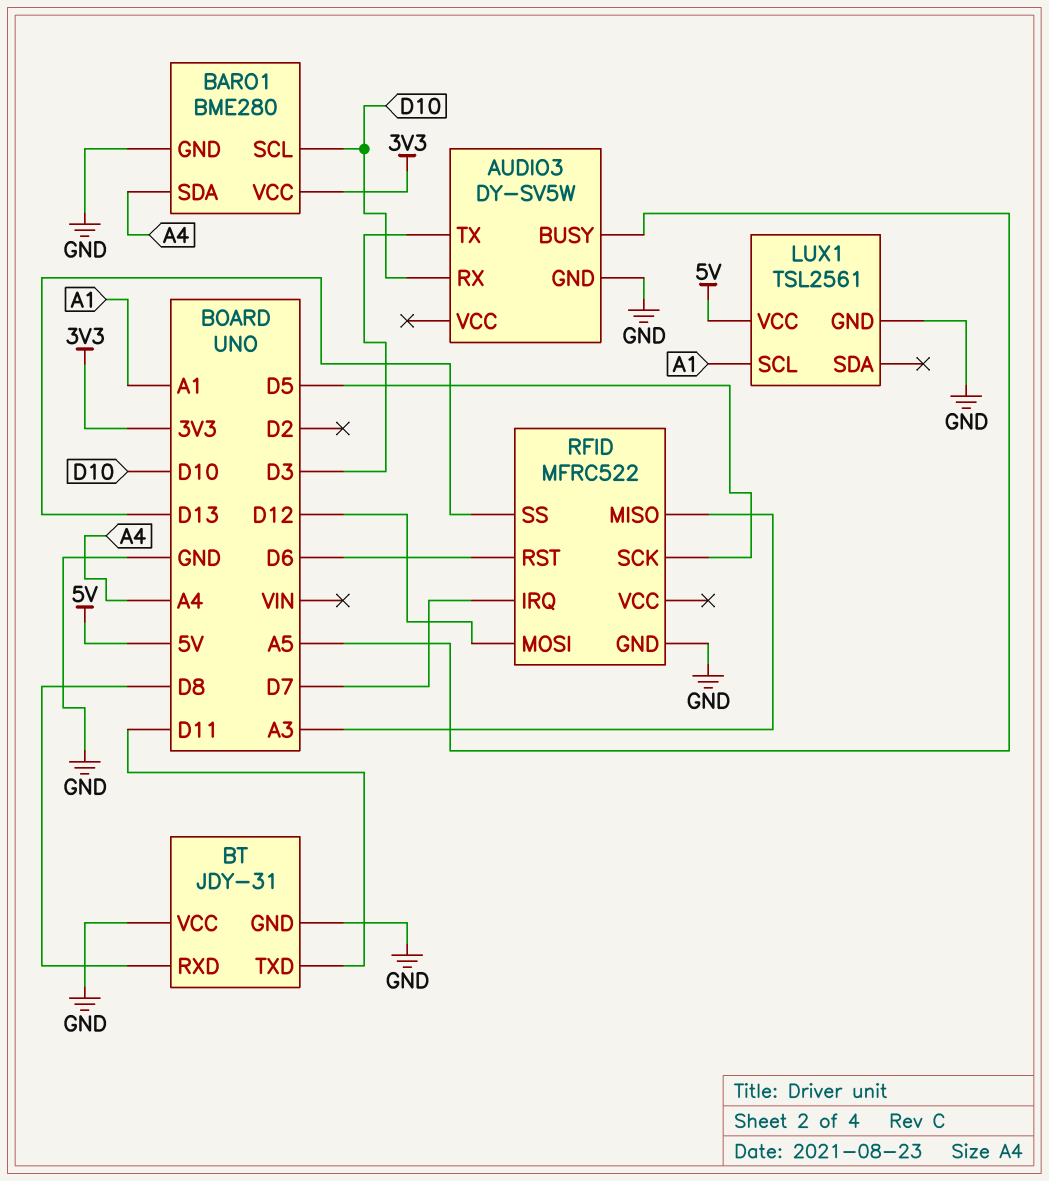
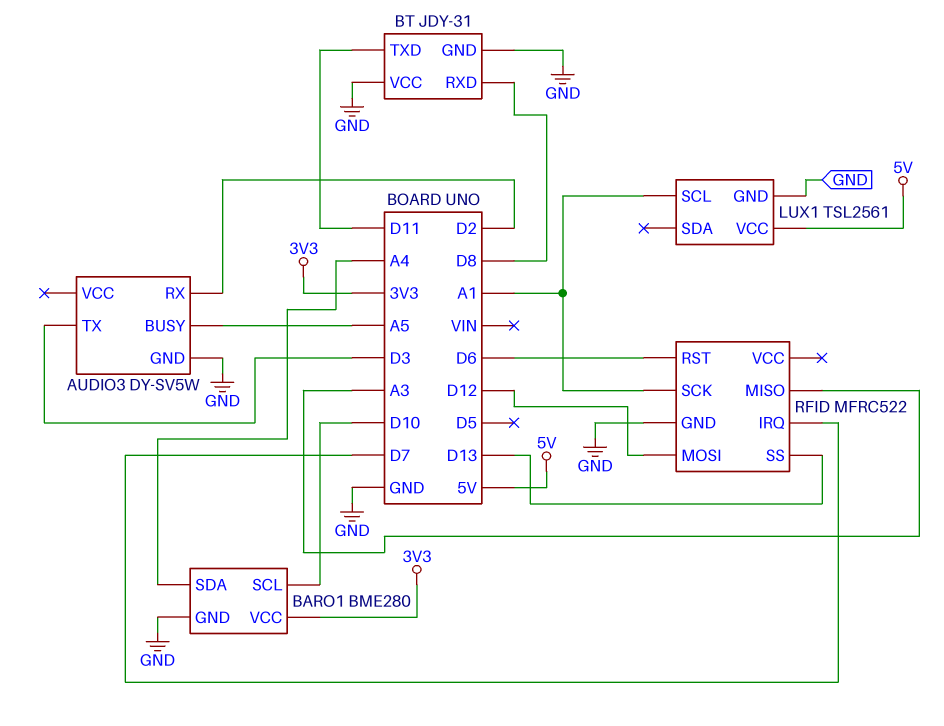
AUDIO3 pin RX: D10 -> D2
RFID pin SCK: D5 -> A1

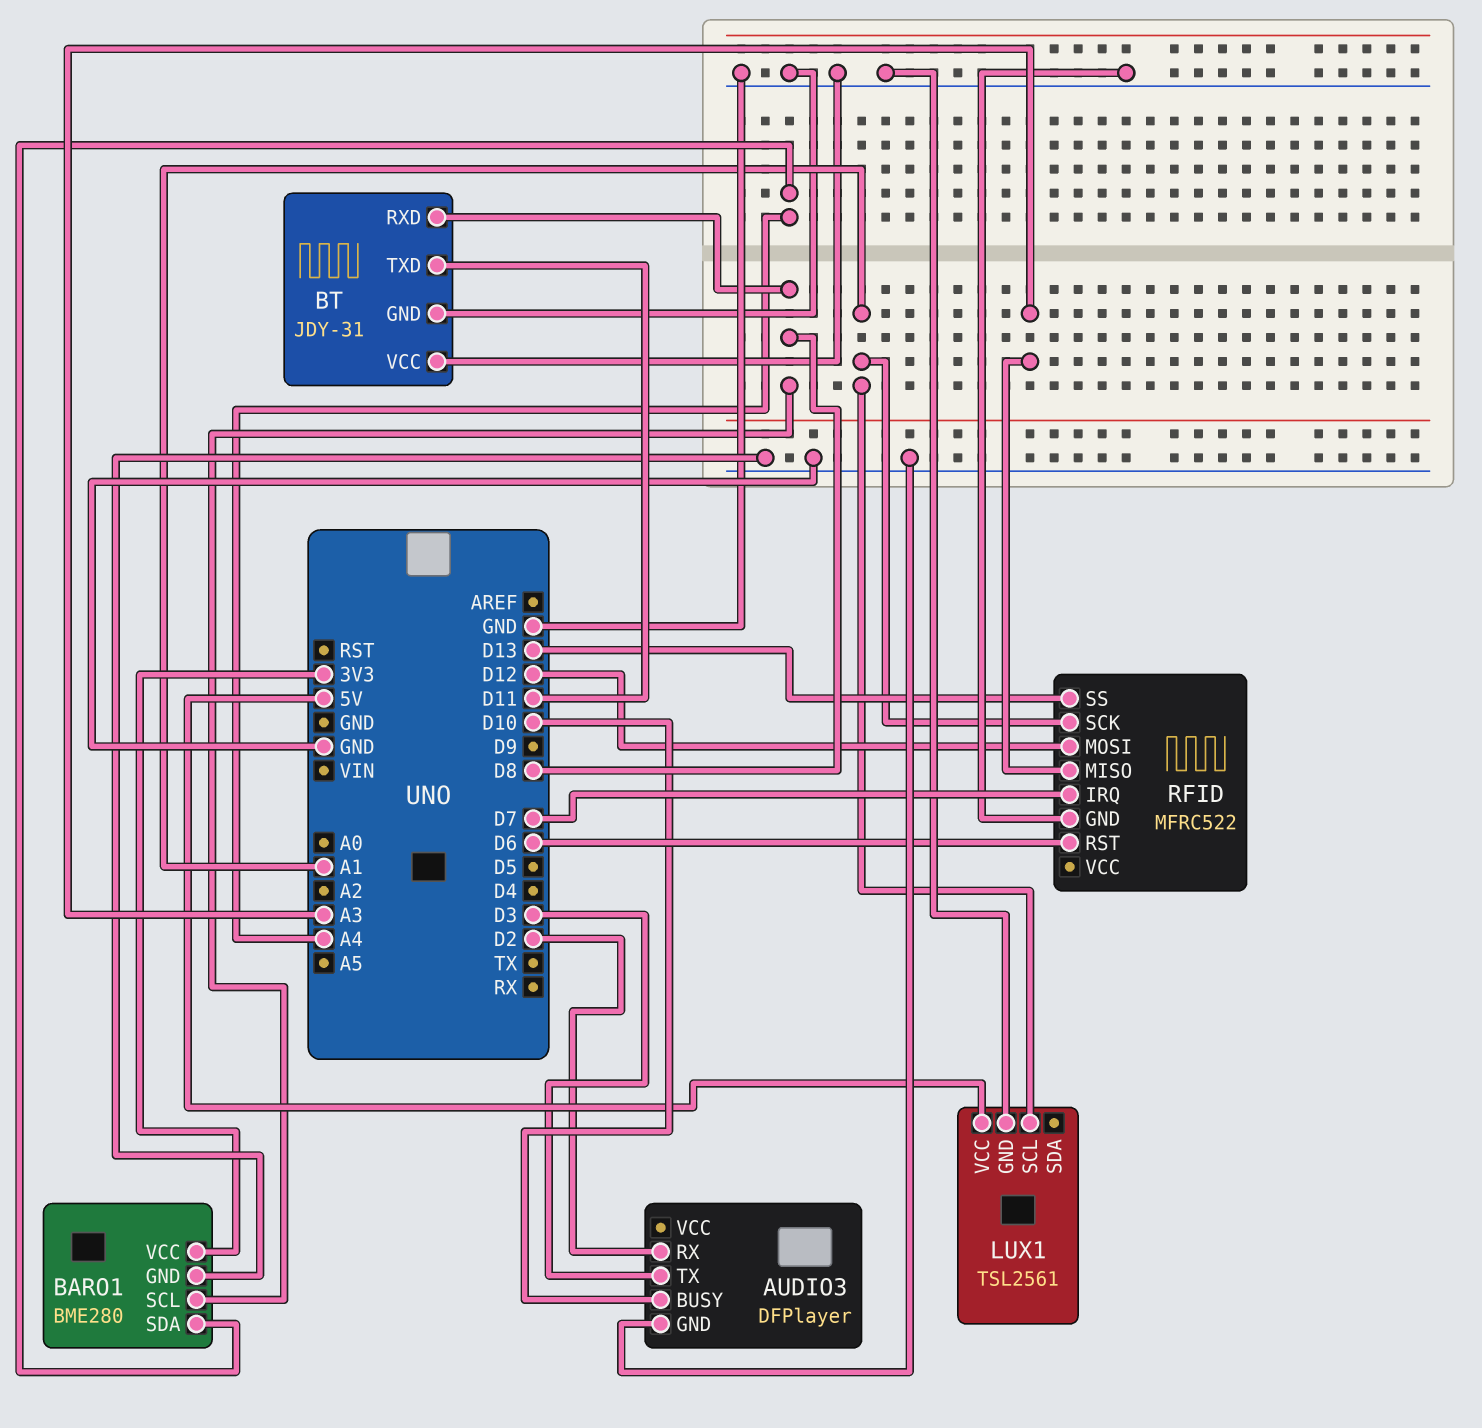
AUDIO3: DY-SV5W -> DFPlayer
AUDIO3 pin BUSY: A5 -> D10
BARO1 pin SCL: D10 -> D8

